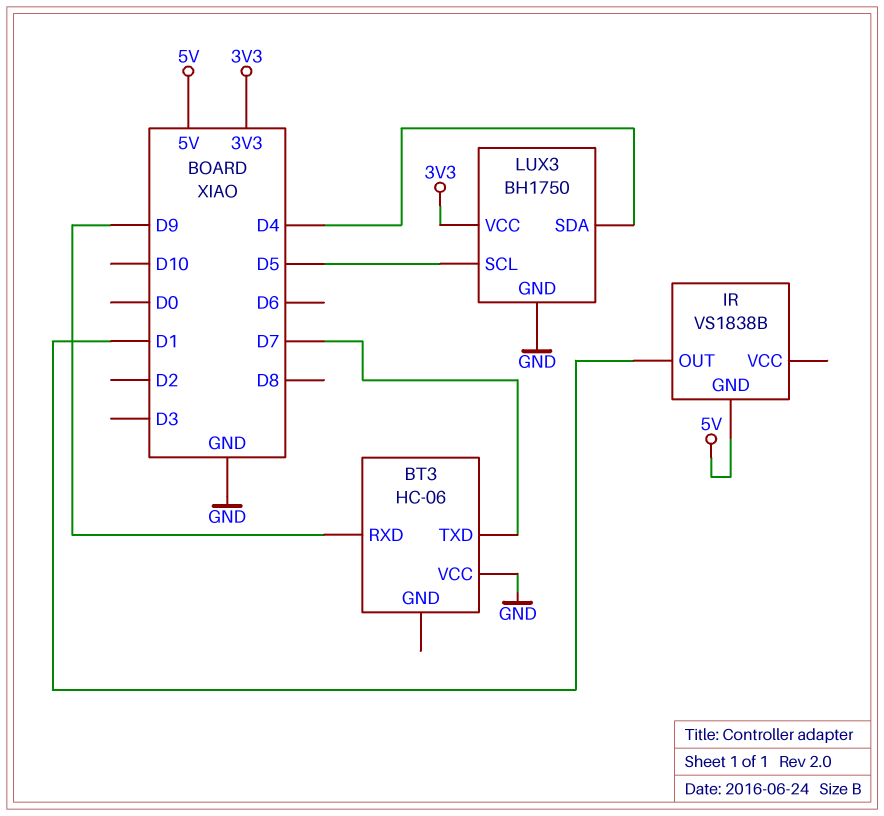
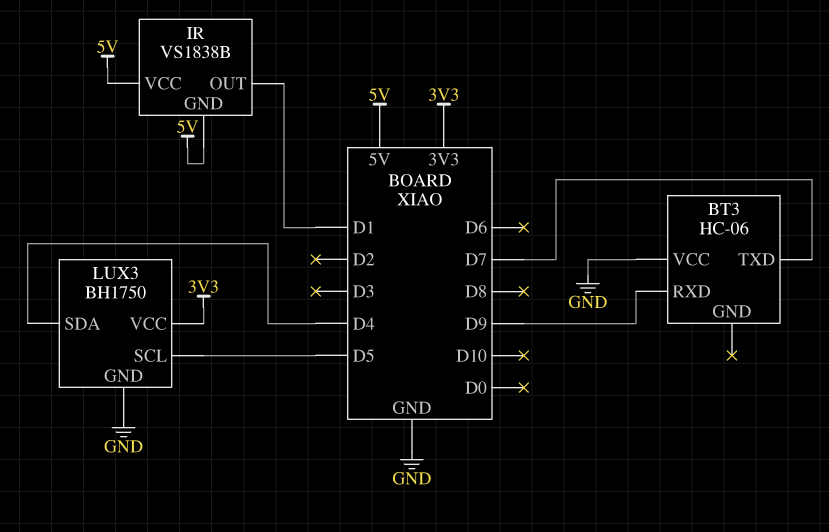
IR pin VCC: none -> 5V

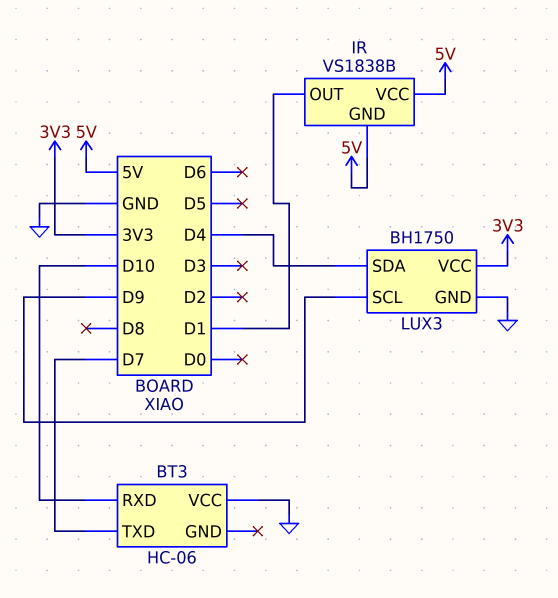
BT3 pin RXD: D9 -> D10
LUX3 pin SCL: D5 -> D9

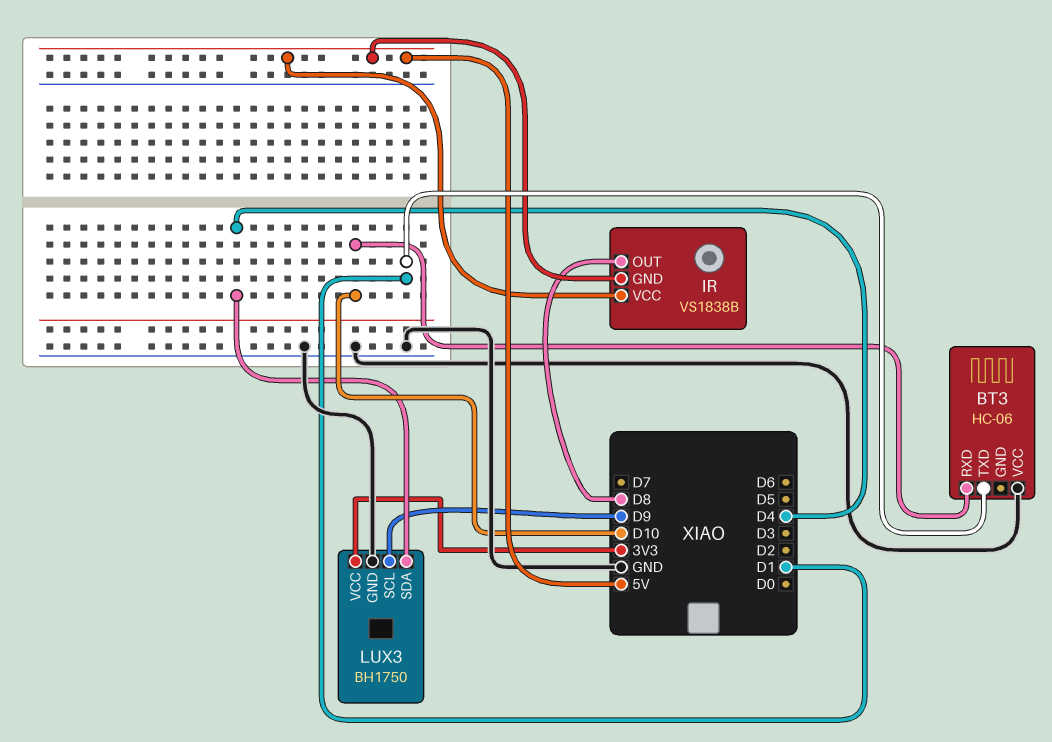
BT3 pin TXD: D7 -> D1
IR pin OUT: D1 -> D8

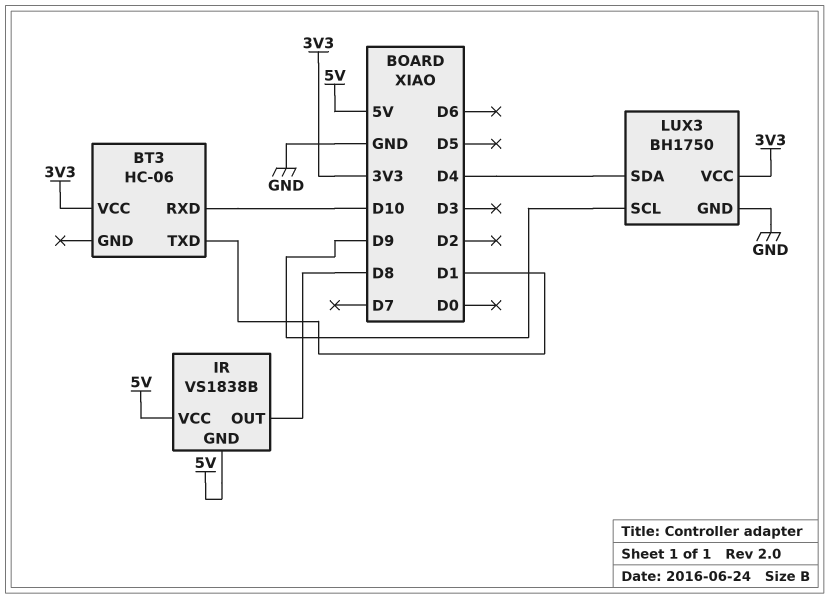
BT3 pin VCC: GND -> 3V3

